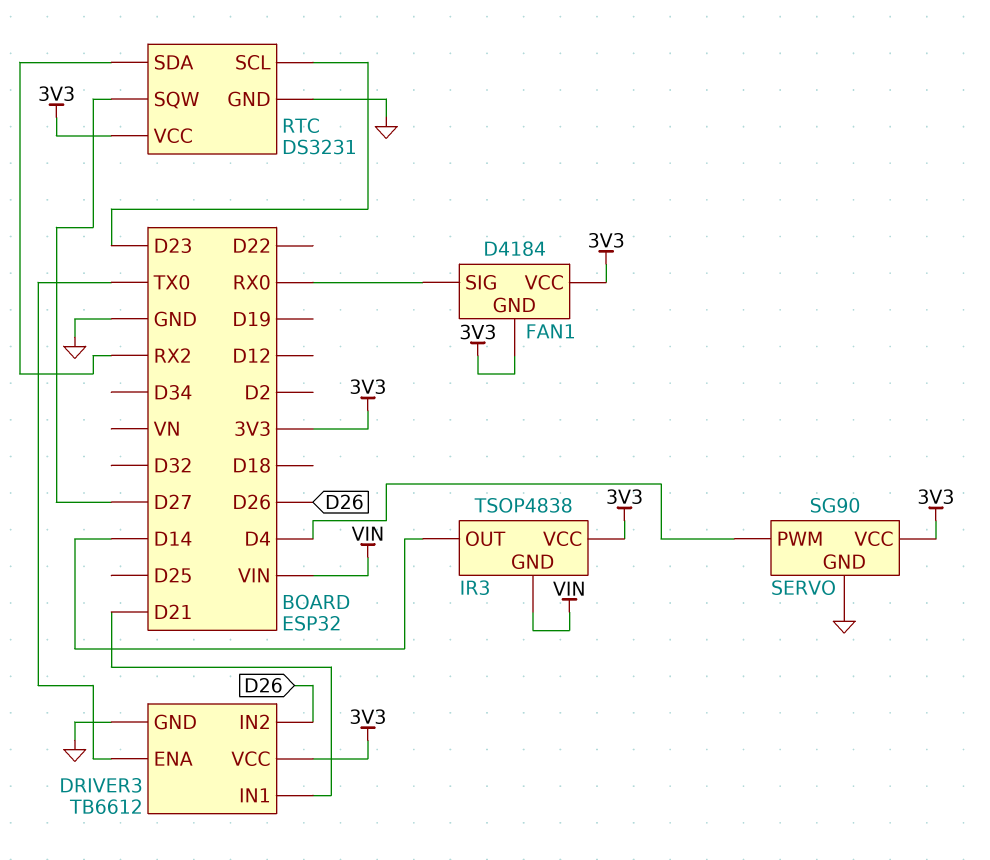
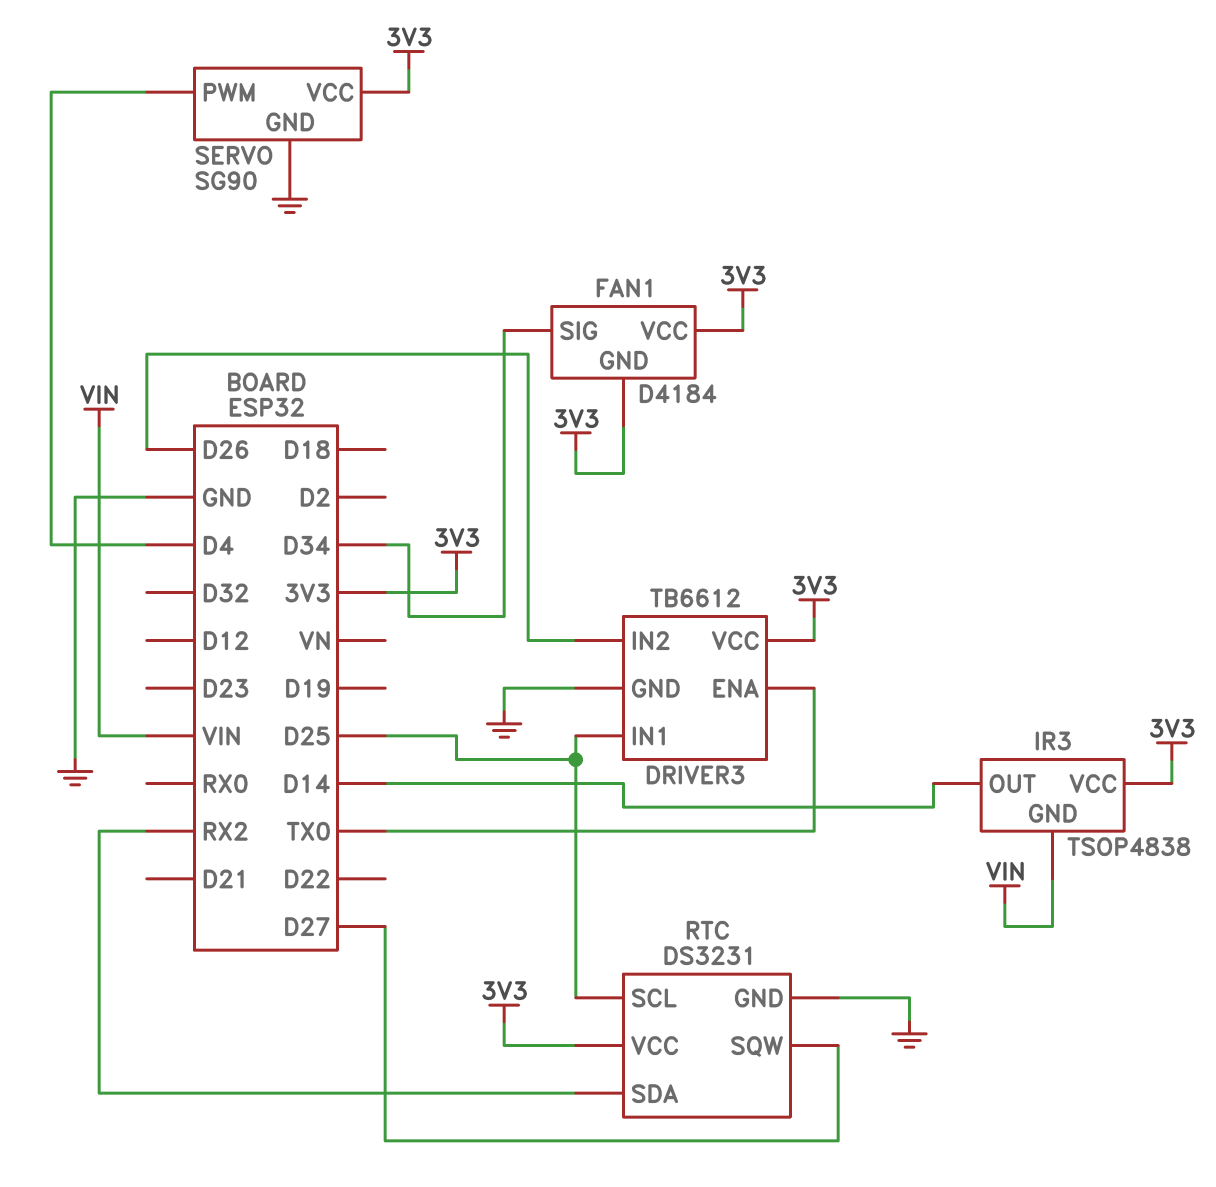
DRIVER3 pin IN1: D21 -> D25
FAN1 pin SIG: RX0 -> D34
RTC pin SCL: D23 -> D25

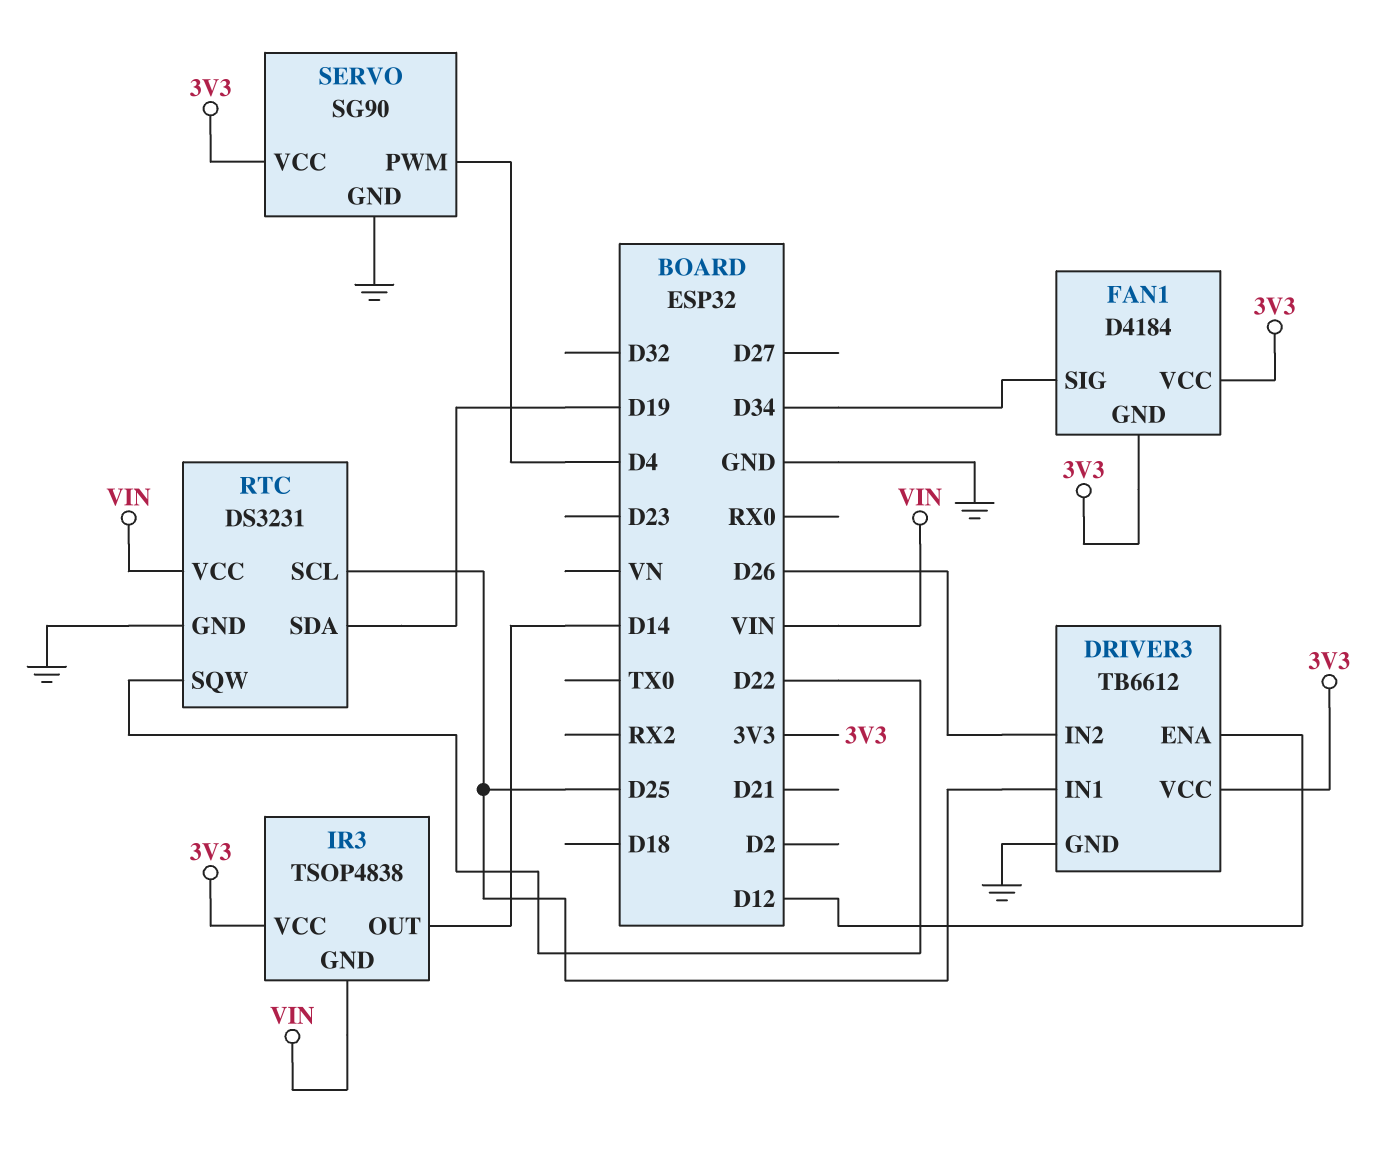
DRIVER3 pin ENA: TX0 -> D12
RTC pin SDA: RX2 -> D19
RTC pin SQW: D27 -> D22
RTC pin VCC: 3V3 -> VIN

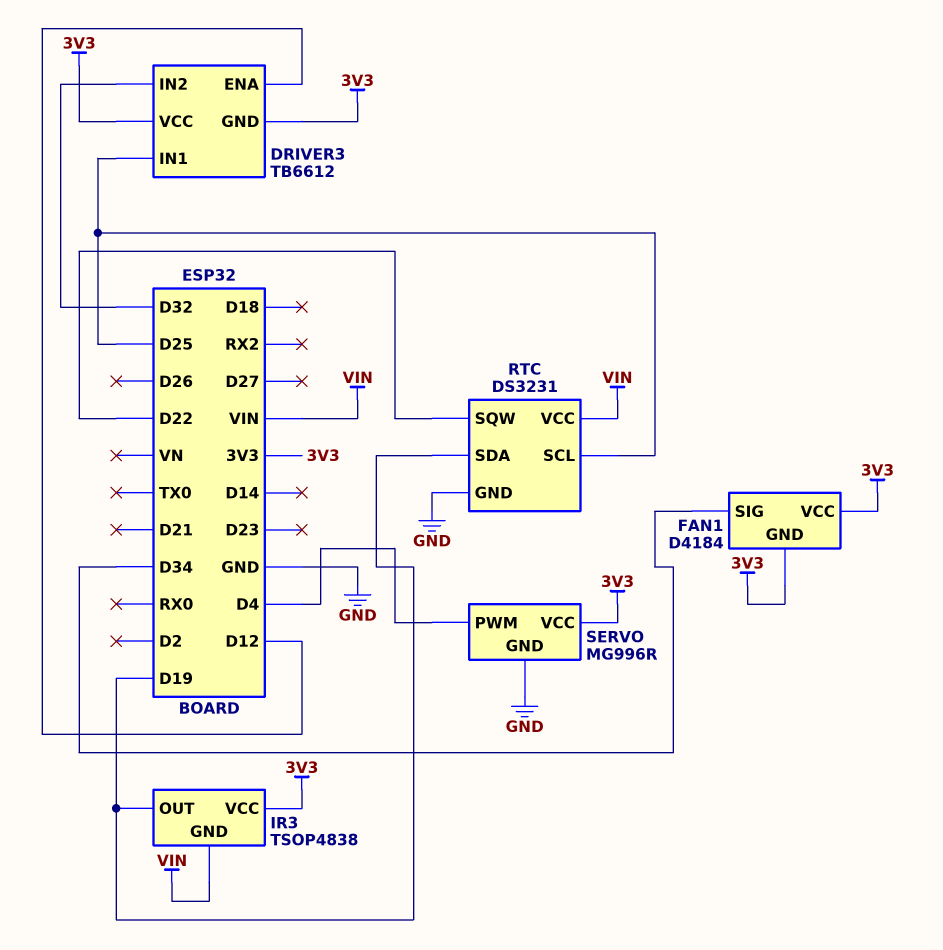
DRIVER3 pin GND: GND -> 3V3
DRIVER3 pin IN2: D26 -> D32
IR3 pin OUT: D14 -> D19
SERVO: SG90 -> MG996R

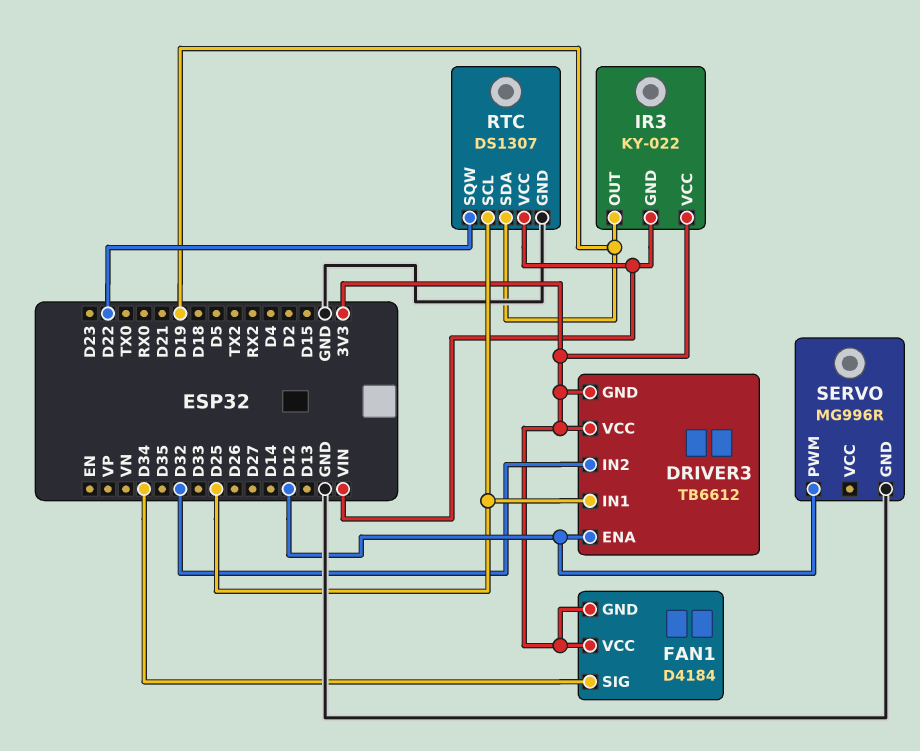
IR3: TSOP4838 -> KY-022
RTC: DS3231 -> DS1307
SERVO pin PWM: D4 -> D12
SERVO pin VCC: 3V3 -> none

